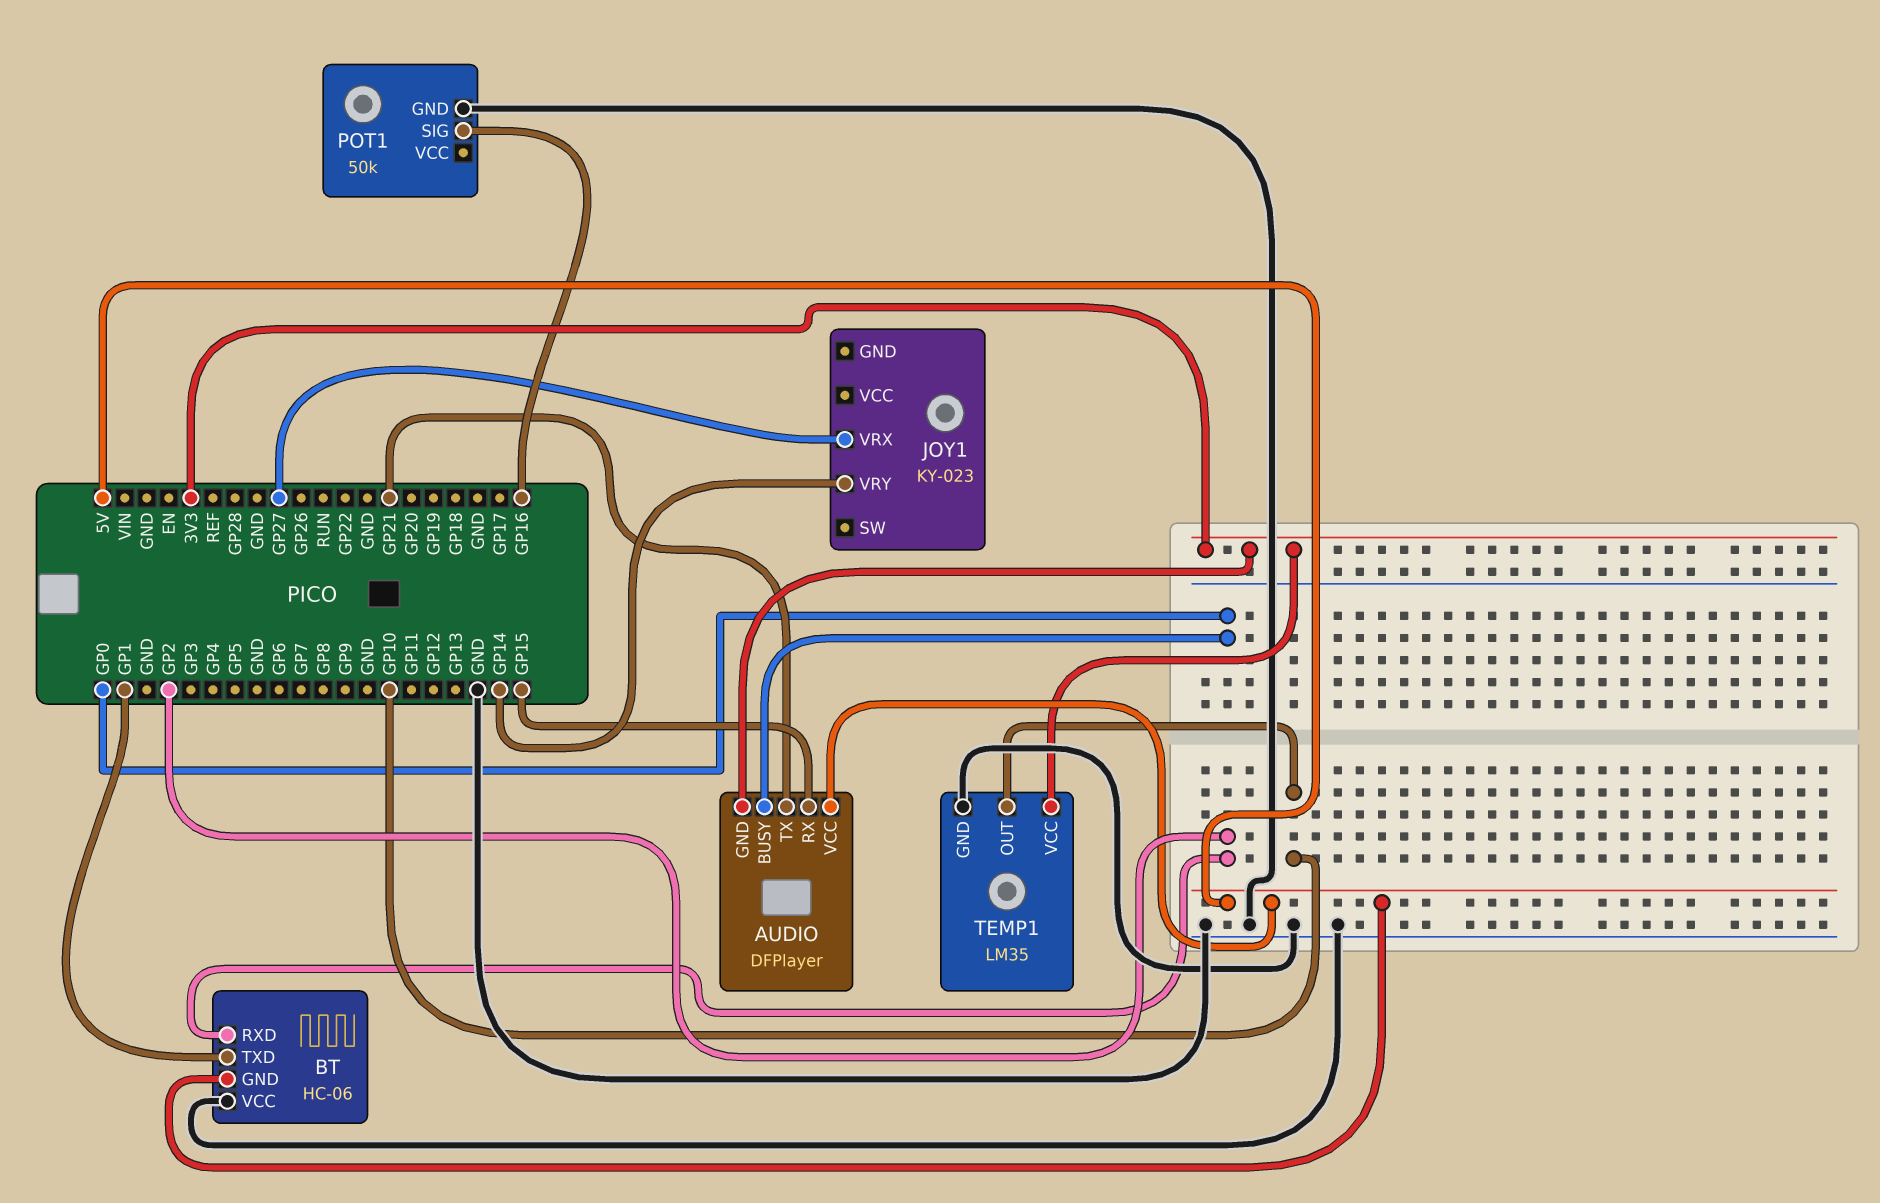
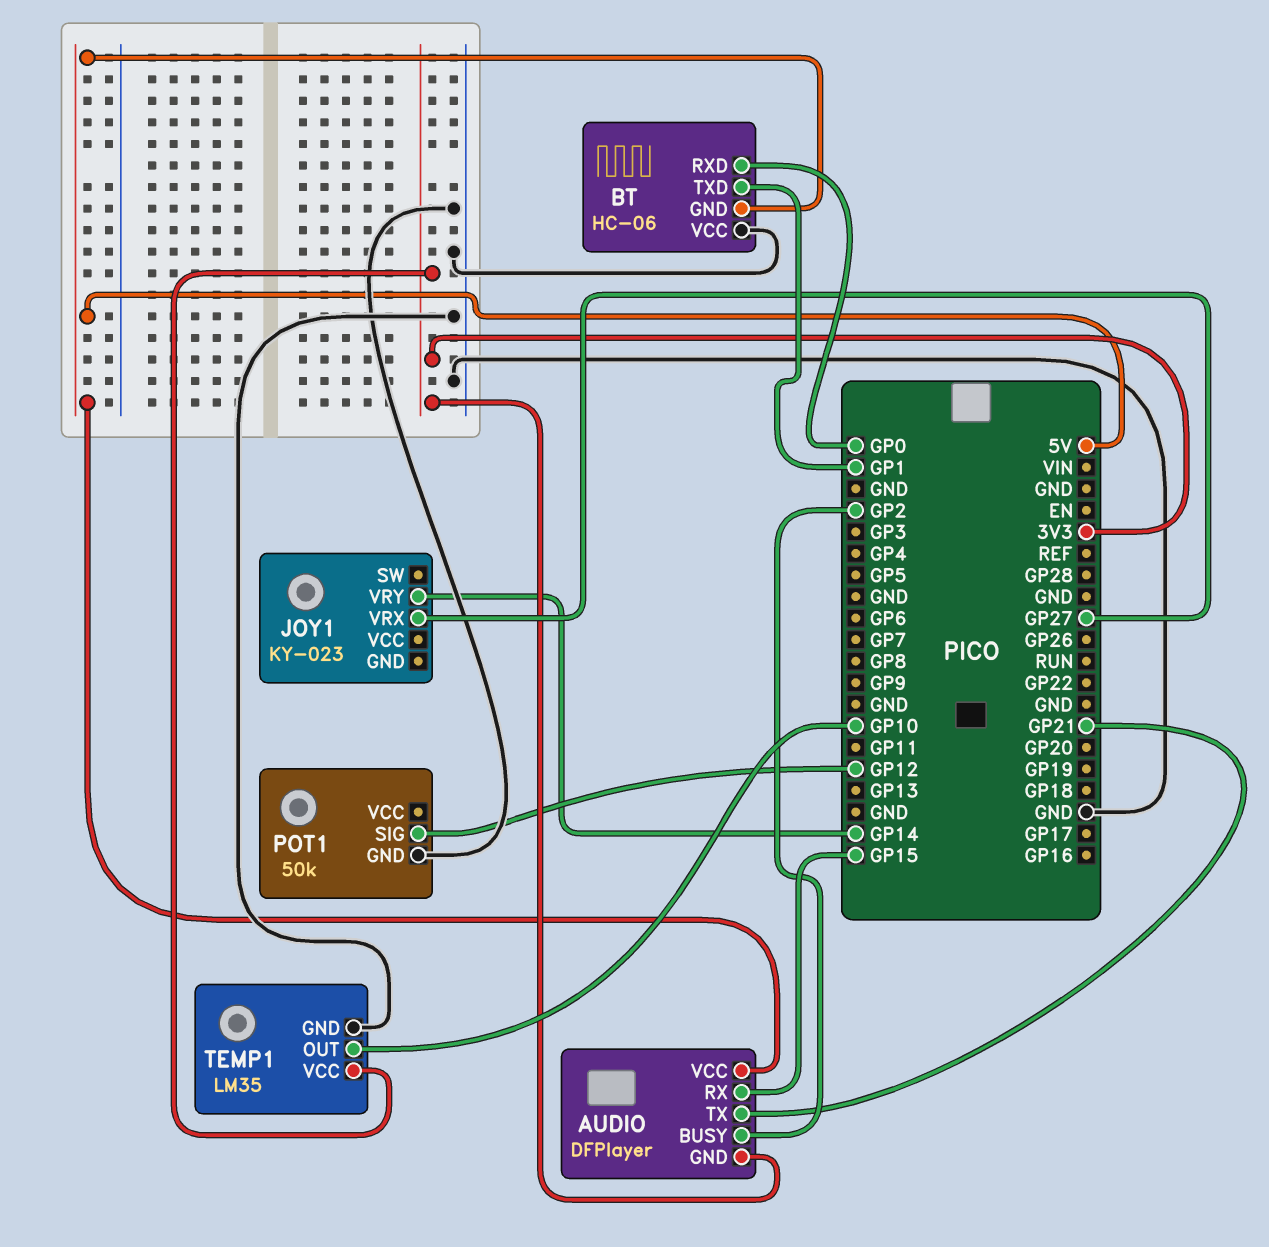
AUDIO pin BUSY: GP0 -> GP2
BT pin RXD: GP2 -> GP0
POT1 pin SIG: GP16 -> GP12

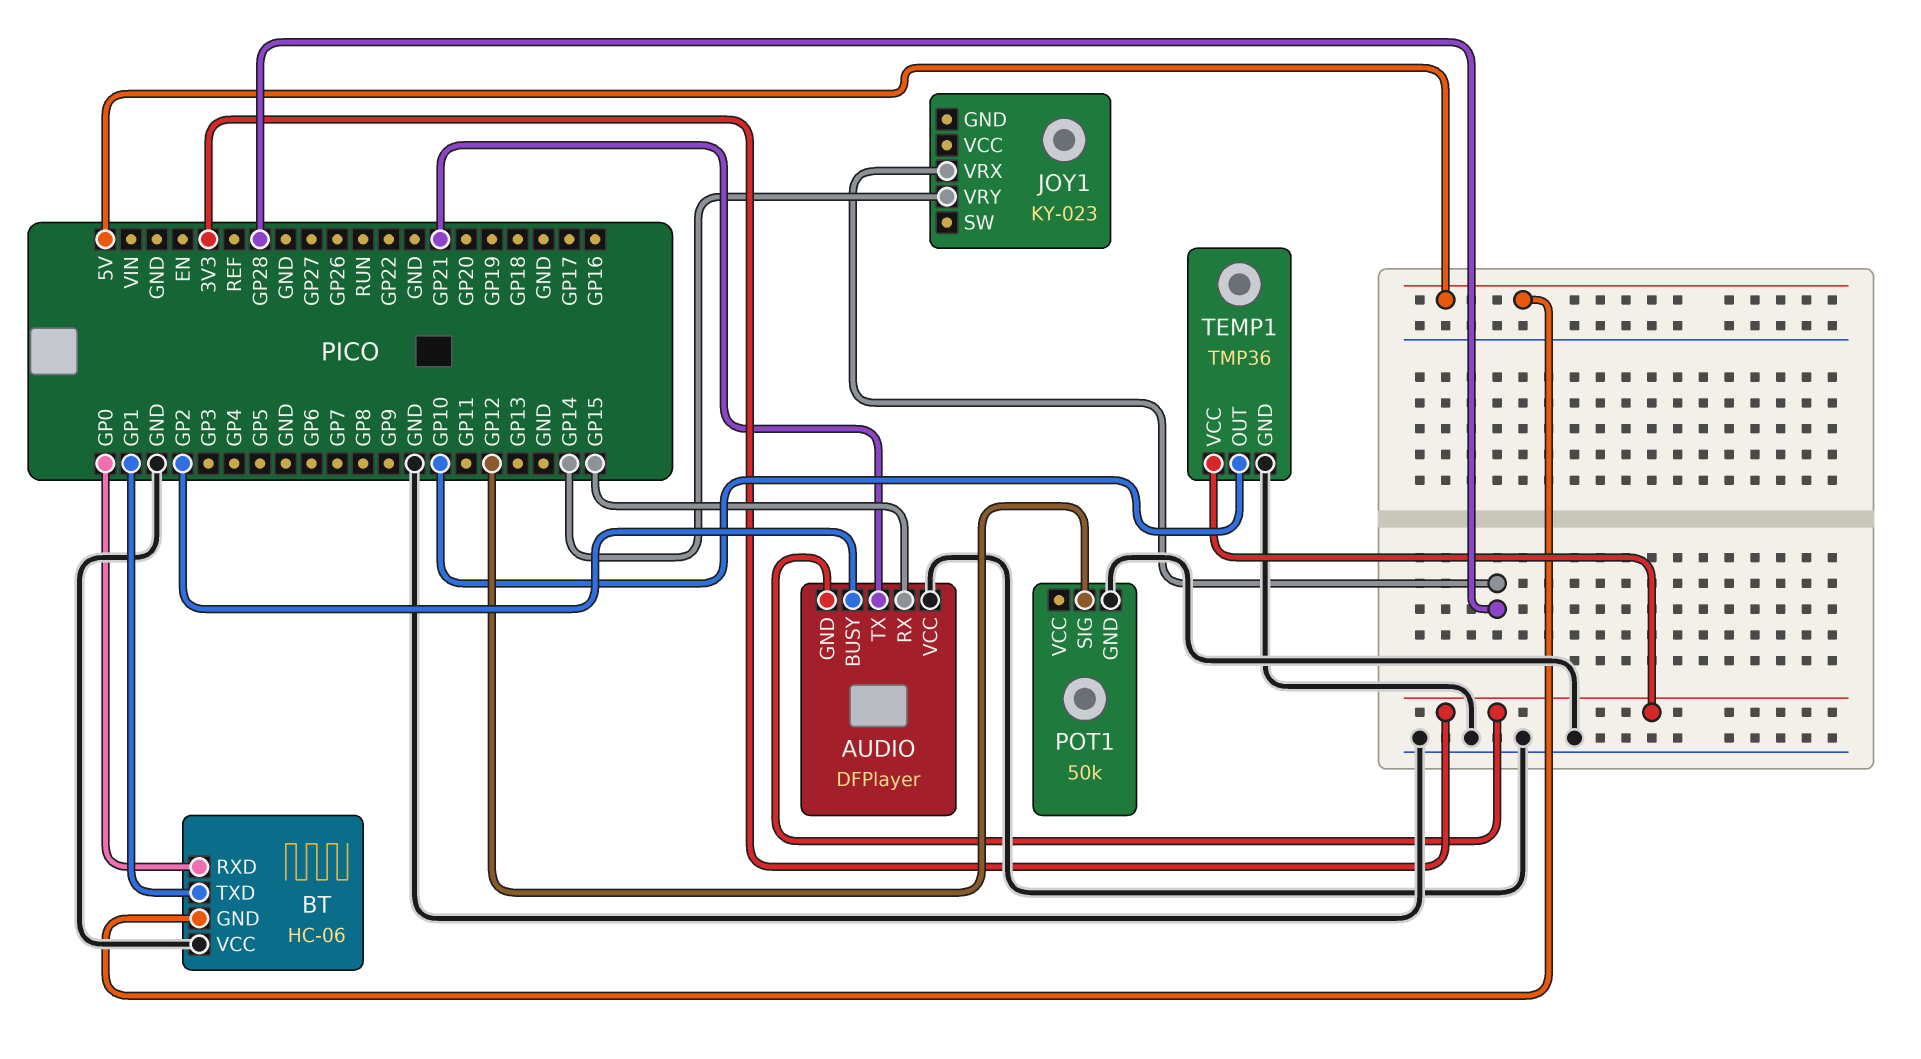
AUDIO pin VCC: 5V -> GND
JOY1 pin VRX: GP27 -> GP28
TEMP1: LM35 -> TMP36

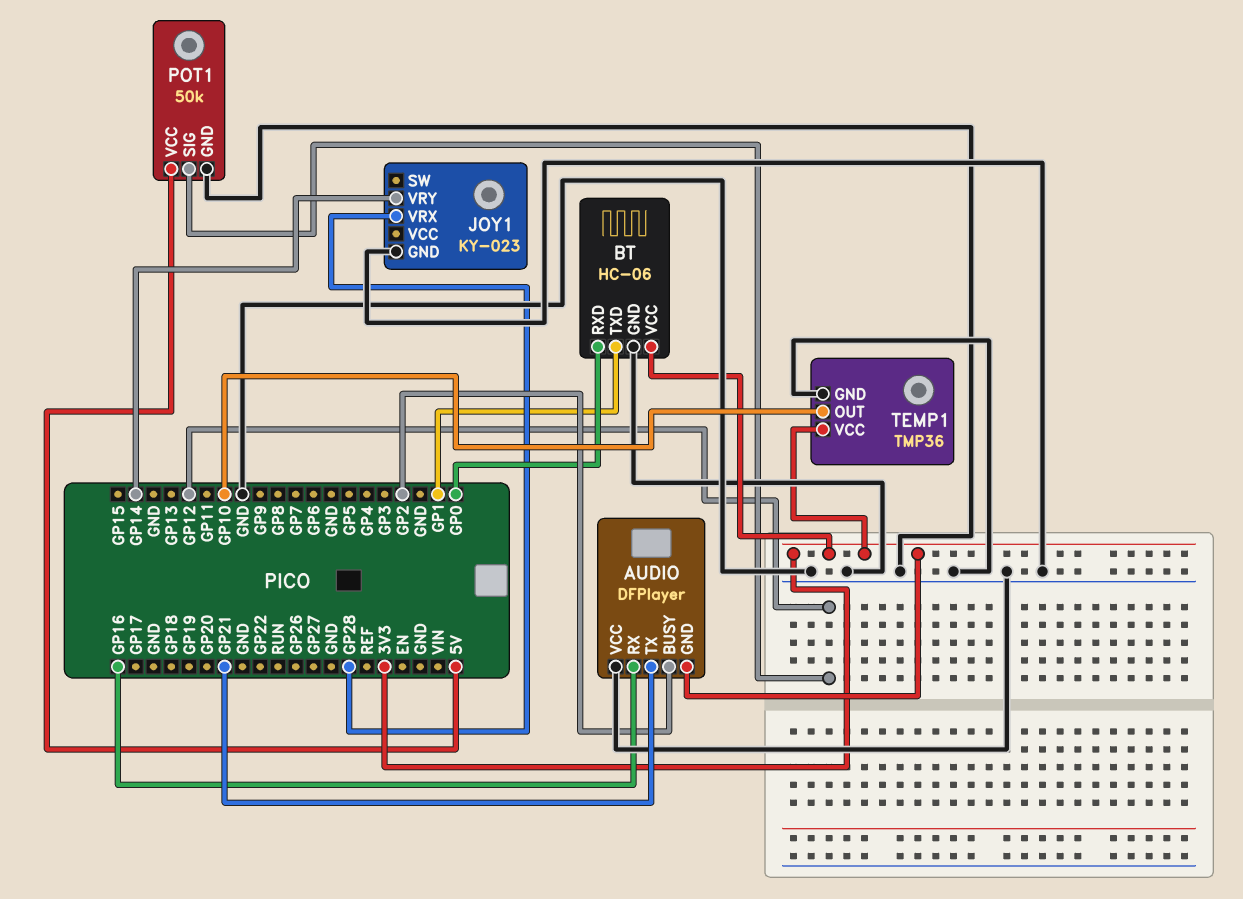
AUDIO pin RX: GP15 -> GP16
BT pin GND: 5V -> GND
BT pin VCC: GND -> 3V3
JOY1 pin GND: none -> GND
POT1 pin VCC: none -> 5V

